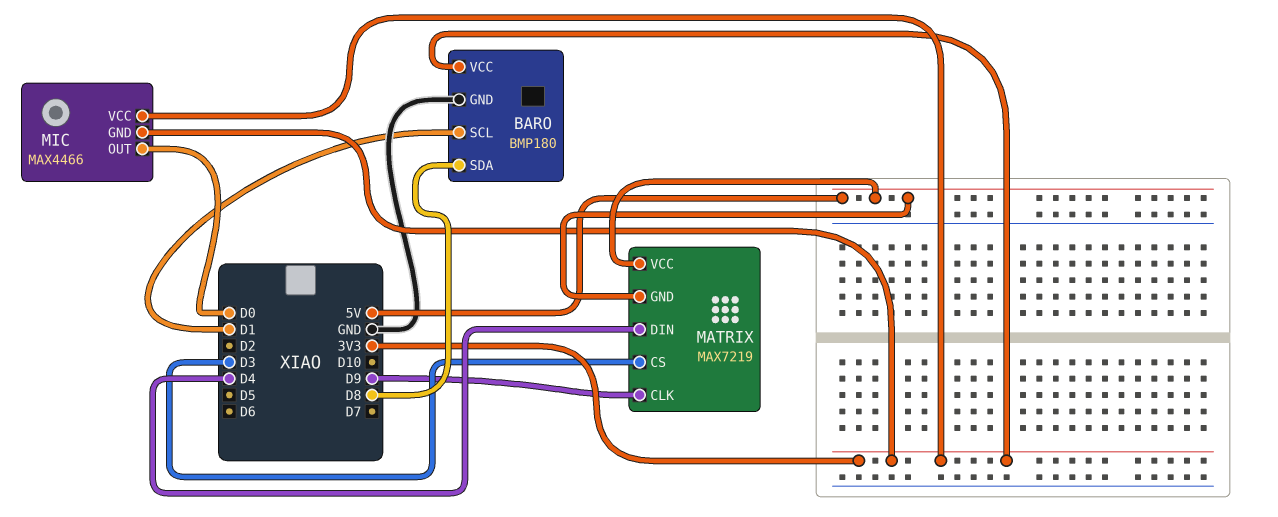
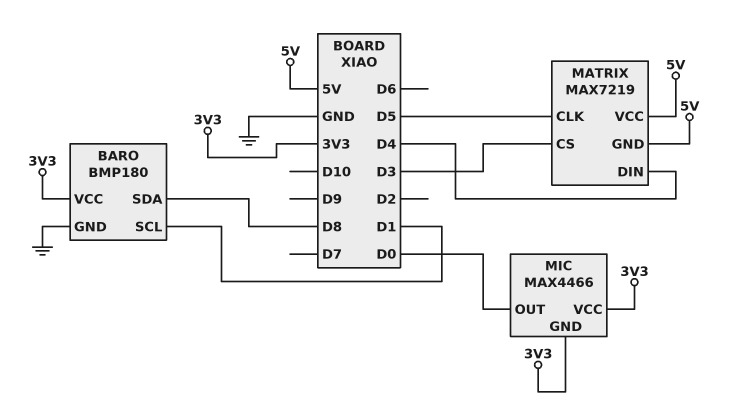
MATRIX pin CLK: D9 -> D5

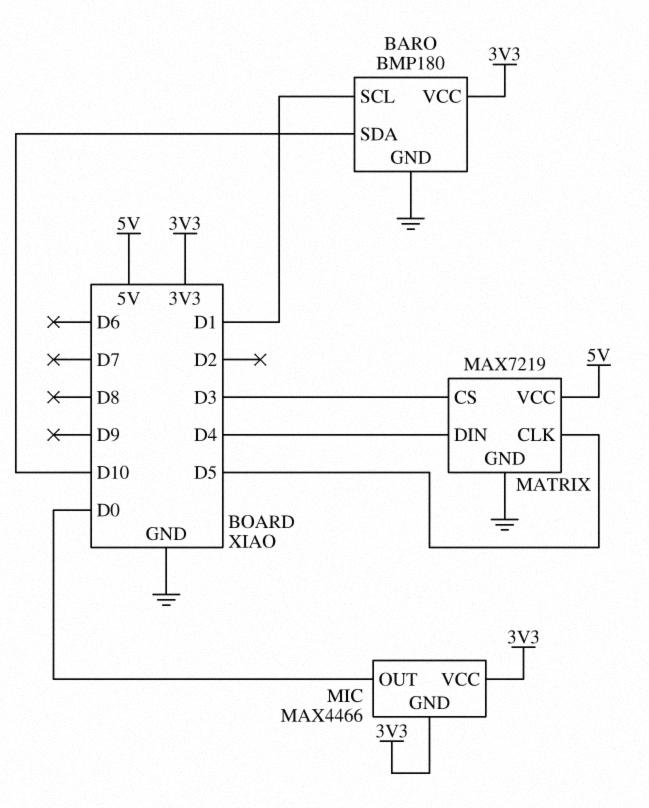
BARO pin SDA: D8 -> D10
MATRIX pin GND: 5V -> GND

